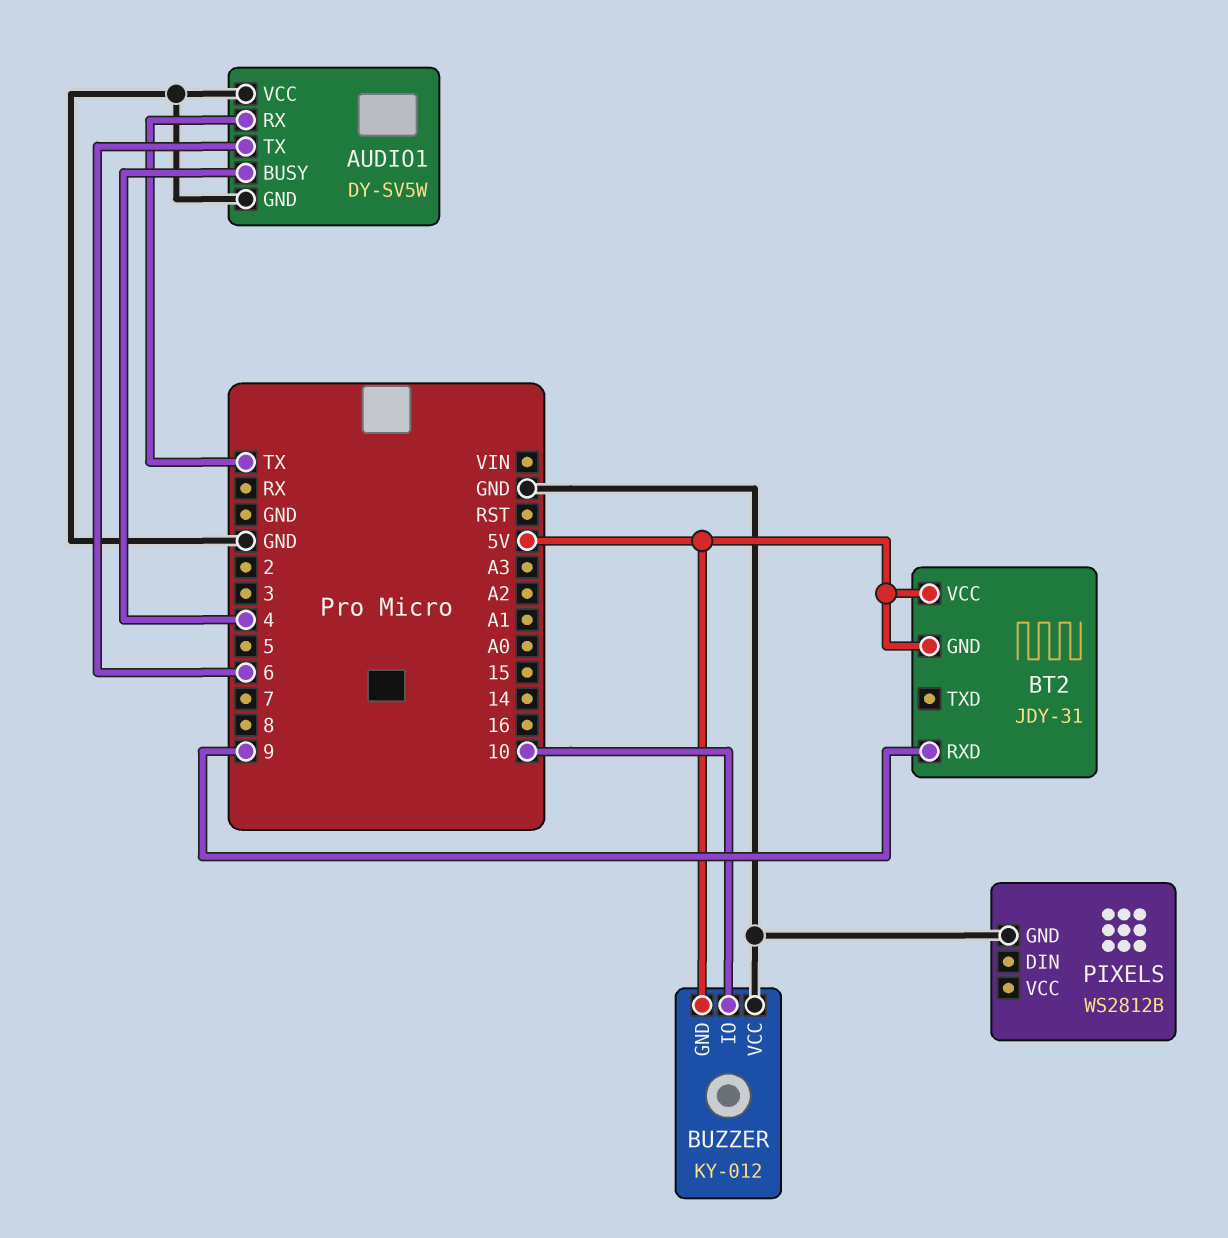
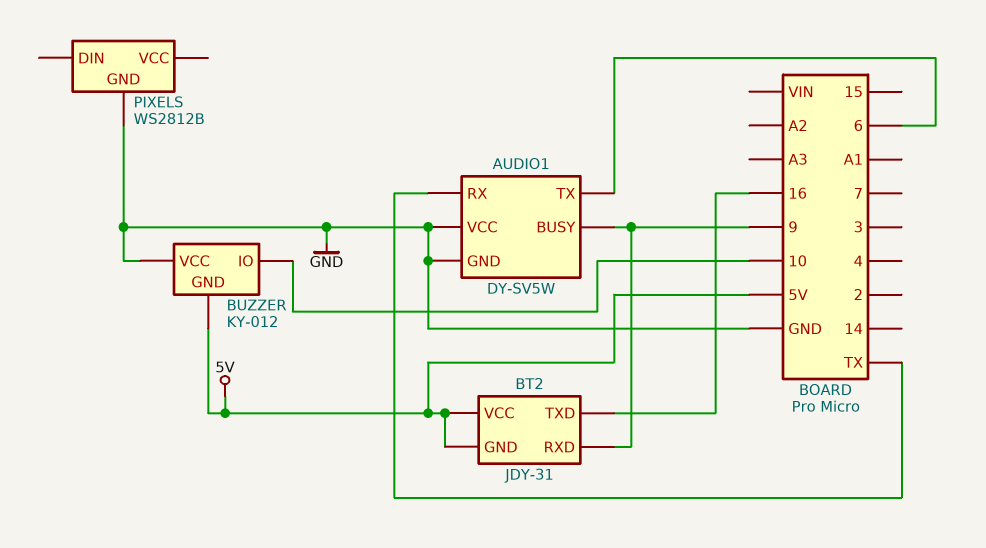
AUDIO1 pin BUSY: 4 -> 9
BT2 pin TXD: none -> 16

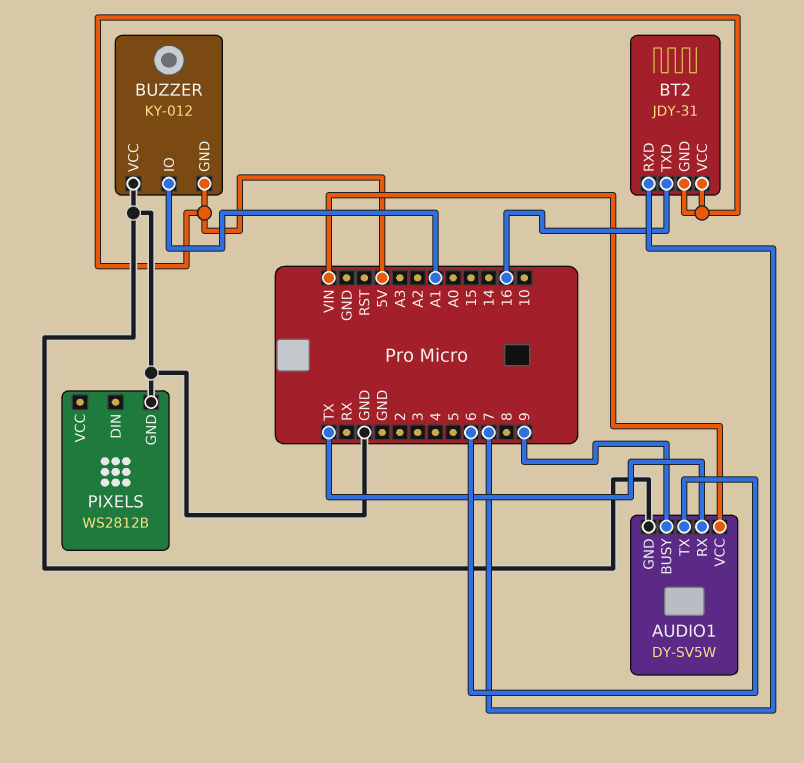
AUDIO1 pin VCC: GND -> VIN
BT2 pin RXD: 9 -> 7
BUZZER pin IO: 10 -> A1

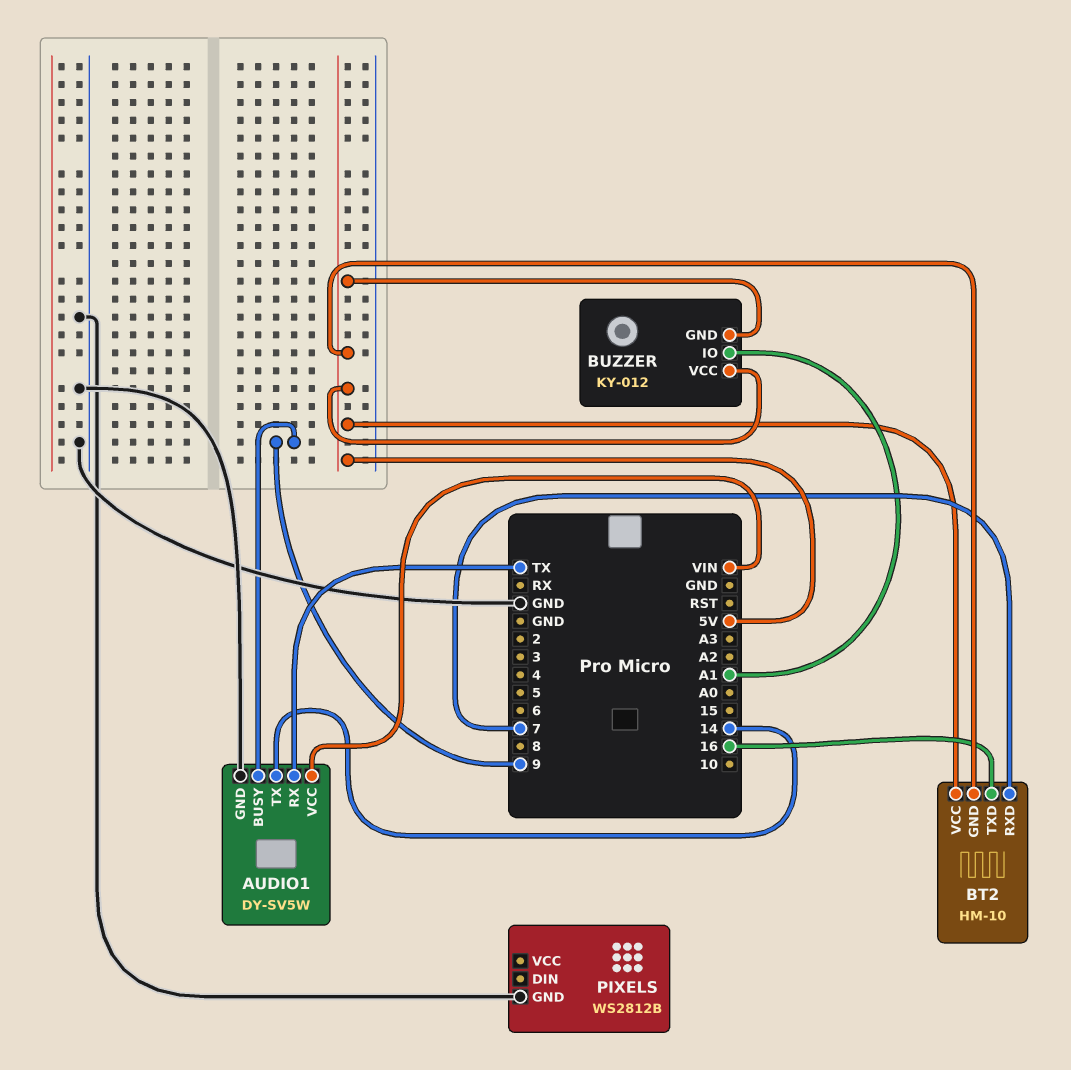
AUDIO1 pin TX: 6 -> 14
BT2: JDY-31 -> HM-10
BUZZER pin VCC: GND -> 5V

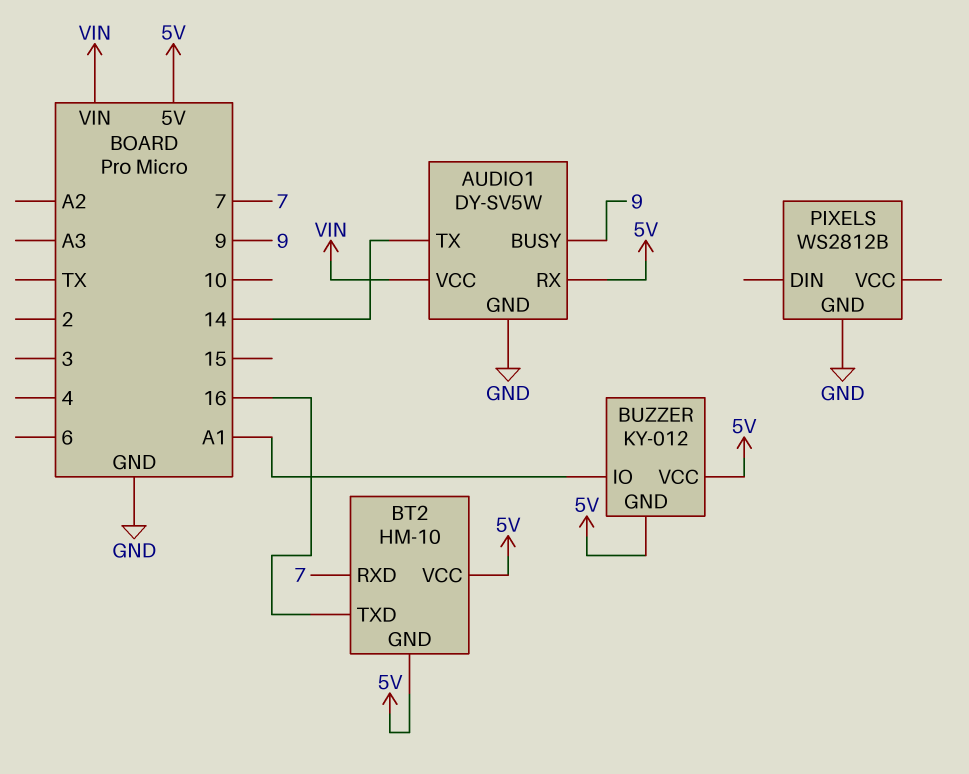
AUDIO1 pin RX: TX -> 5V

